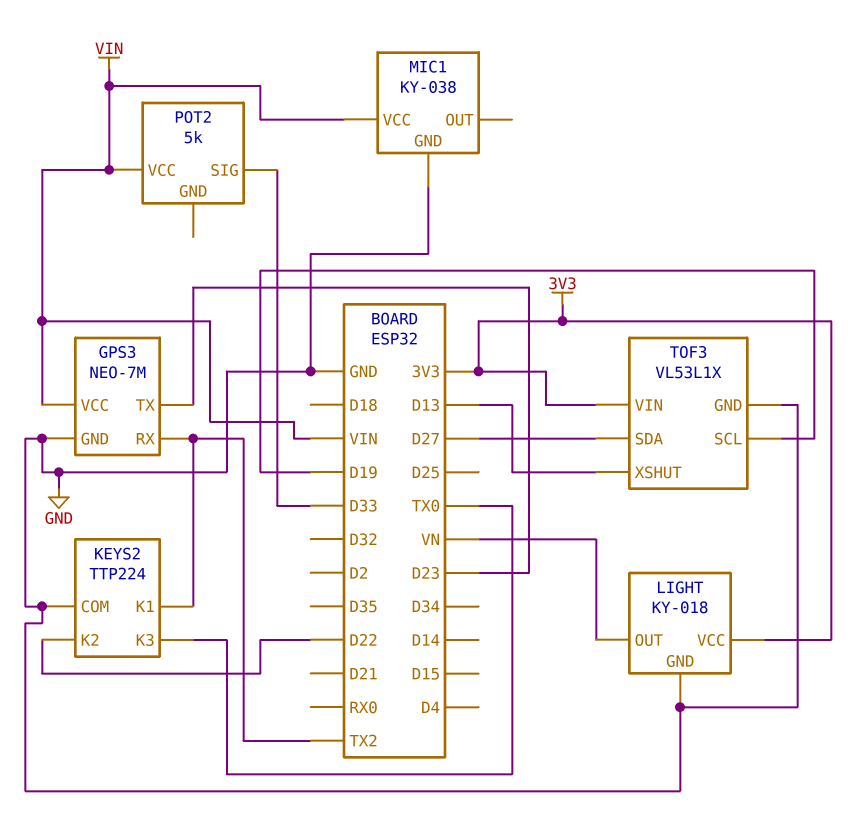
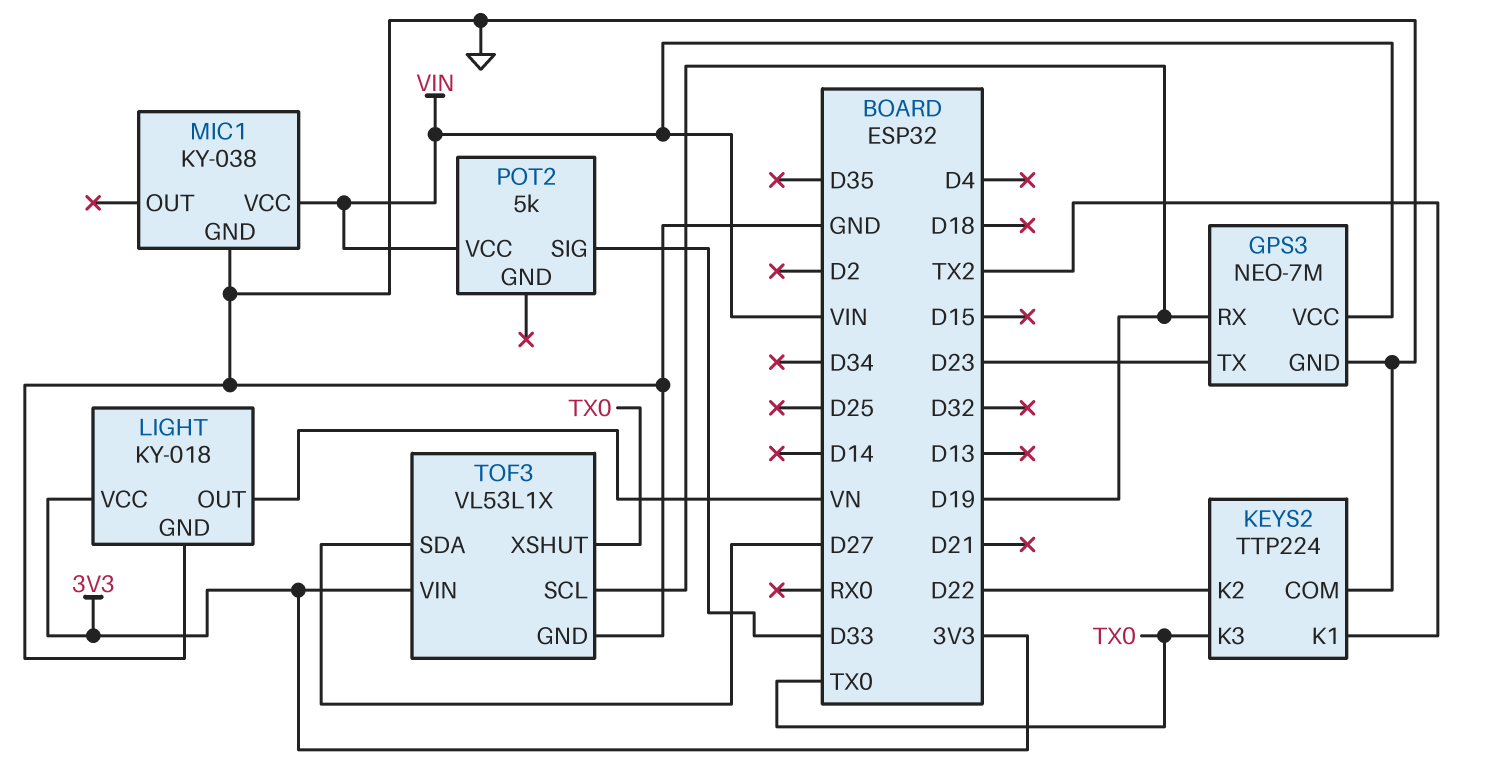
GPS3 pin RX: TX2 -> D19
TOF3 pin XSHUT: D13 -> TX0

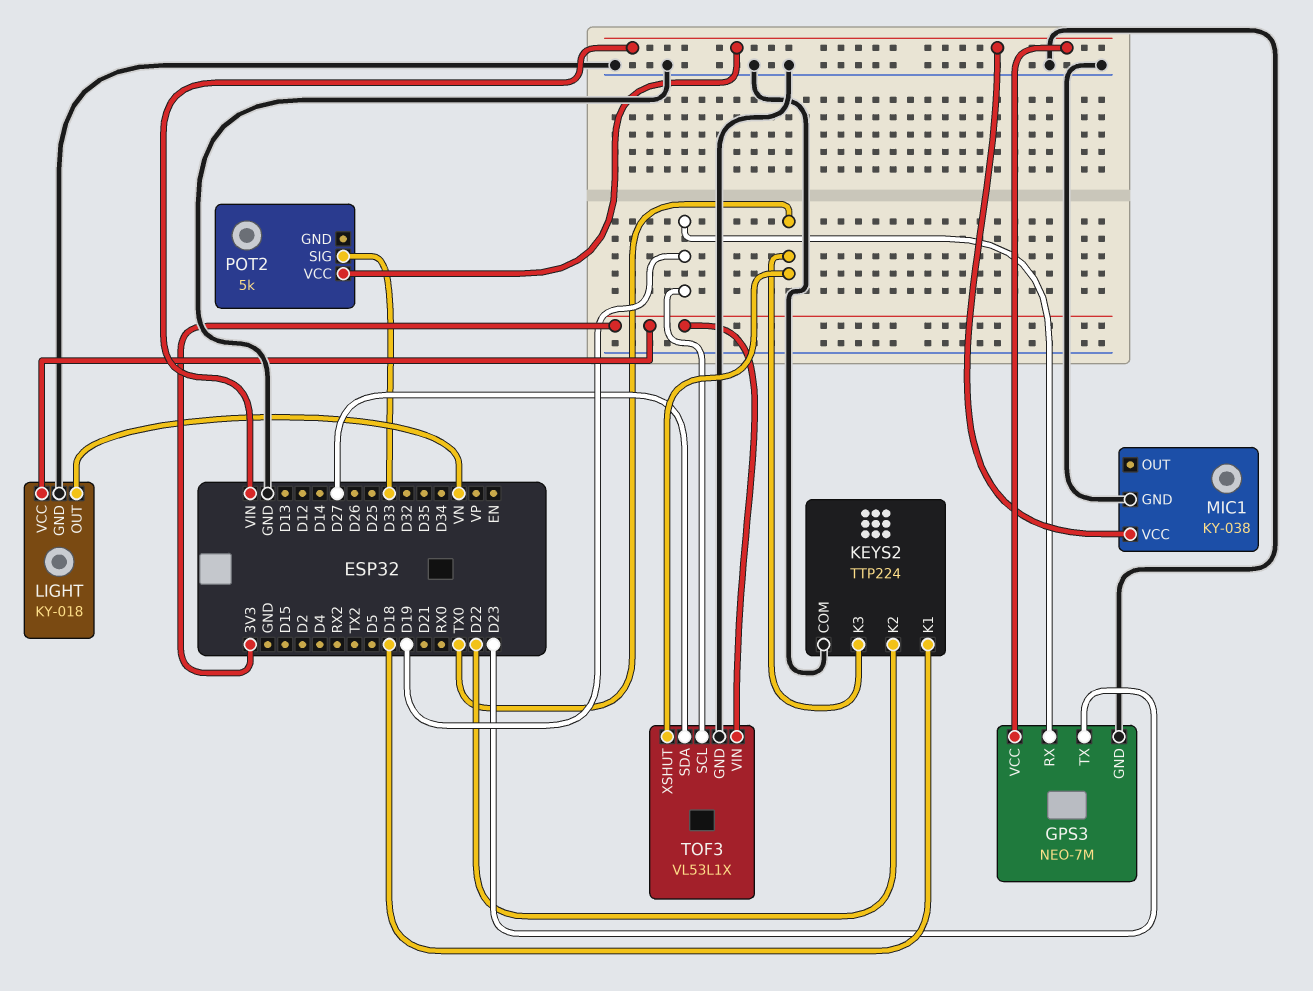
KEYS2 pin K1: TX2 -> D18

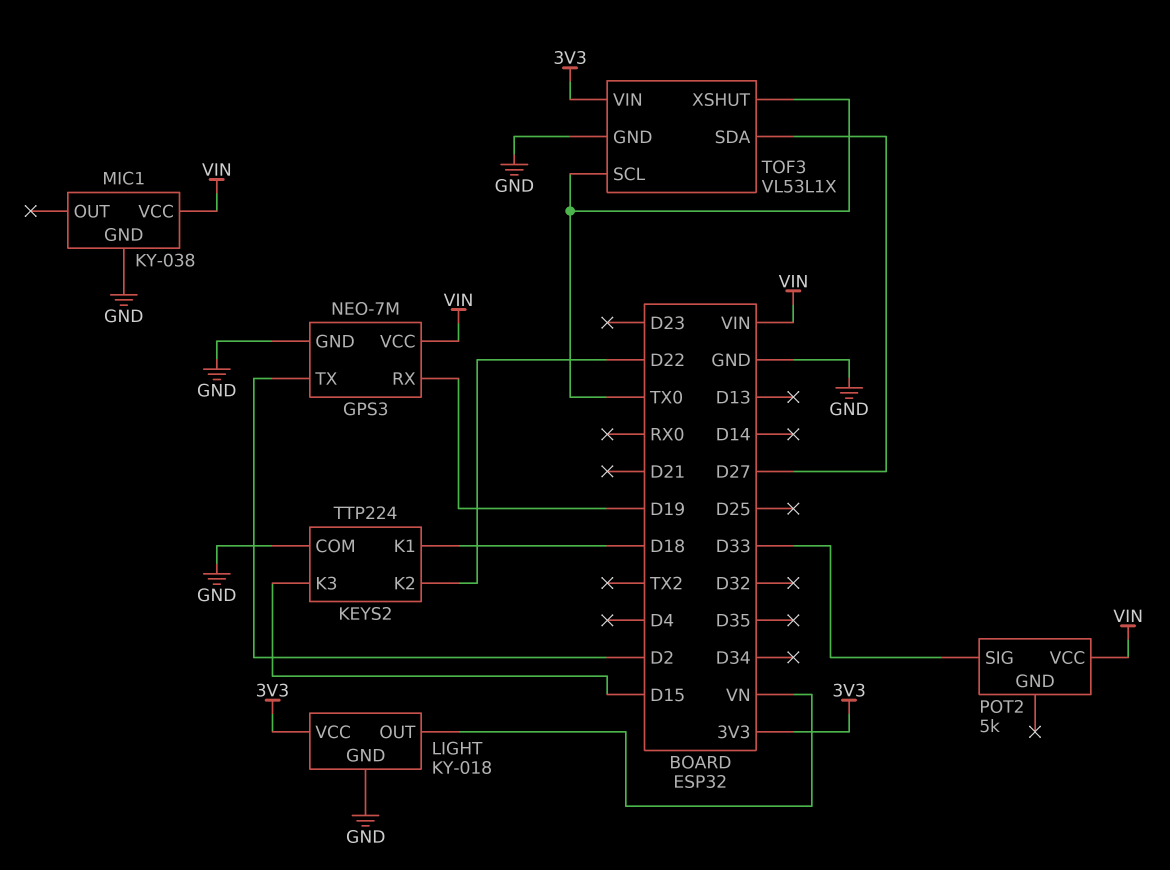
GPS3 pin TX: D23 -> D2
KEYS2 pin K3: TX0 -> D15
TOF3 pin SCL: D19 -> TX0

